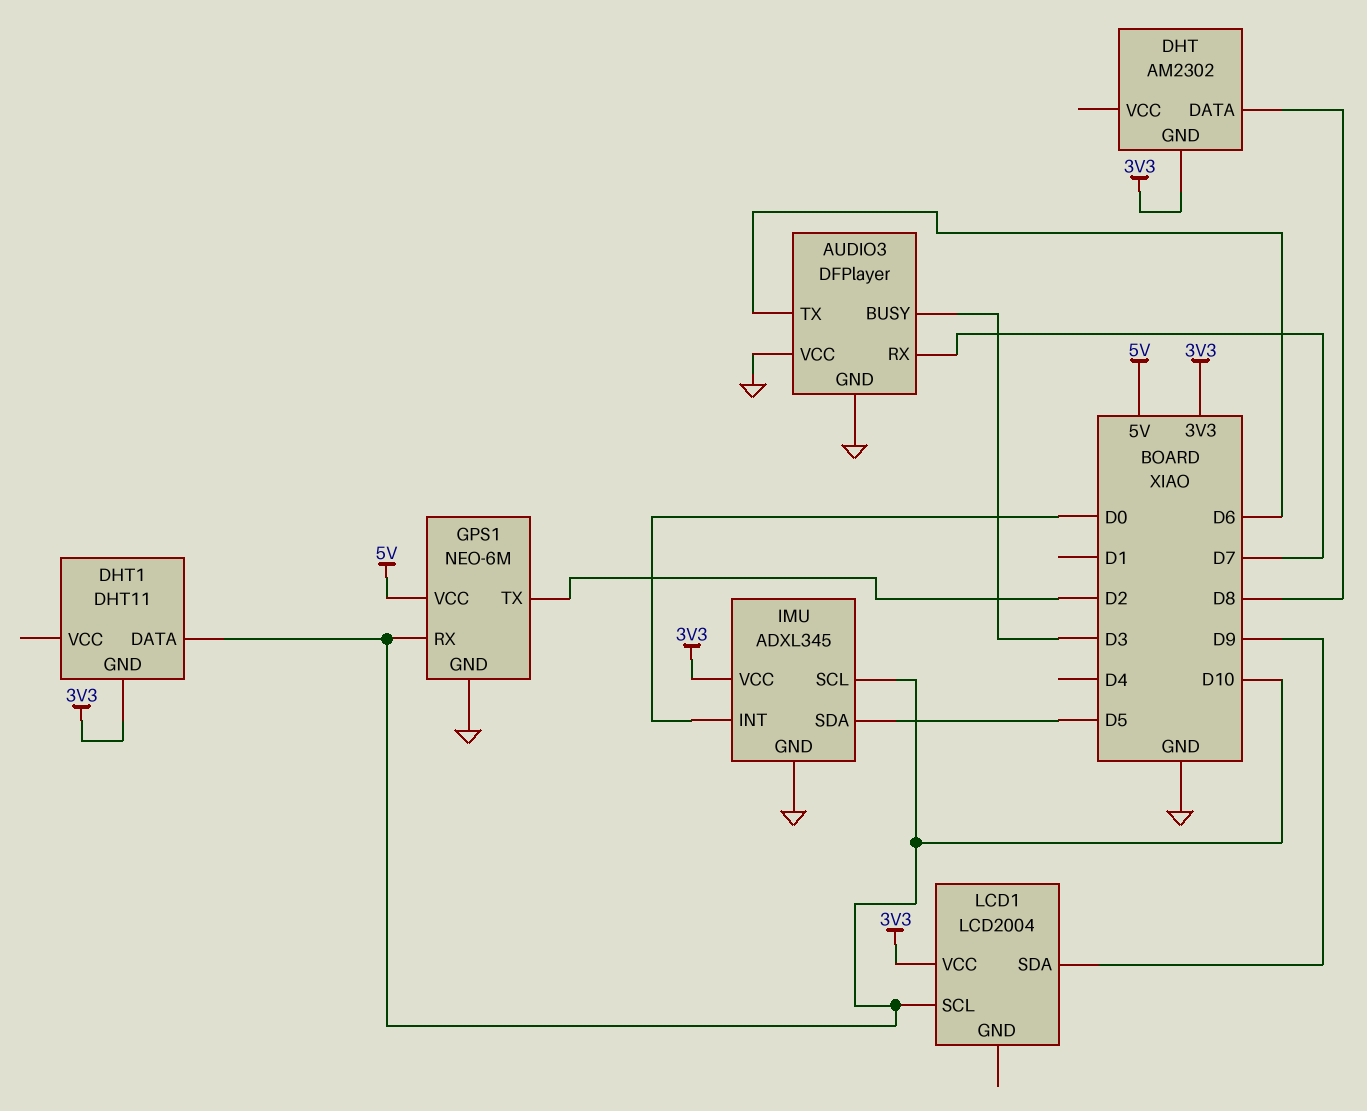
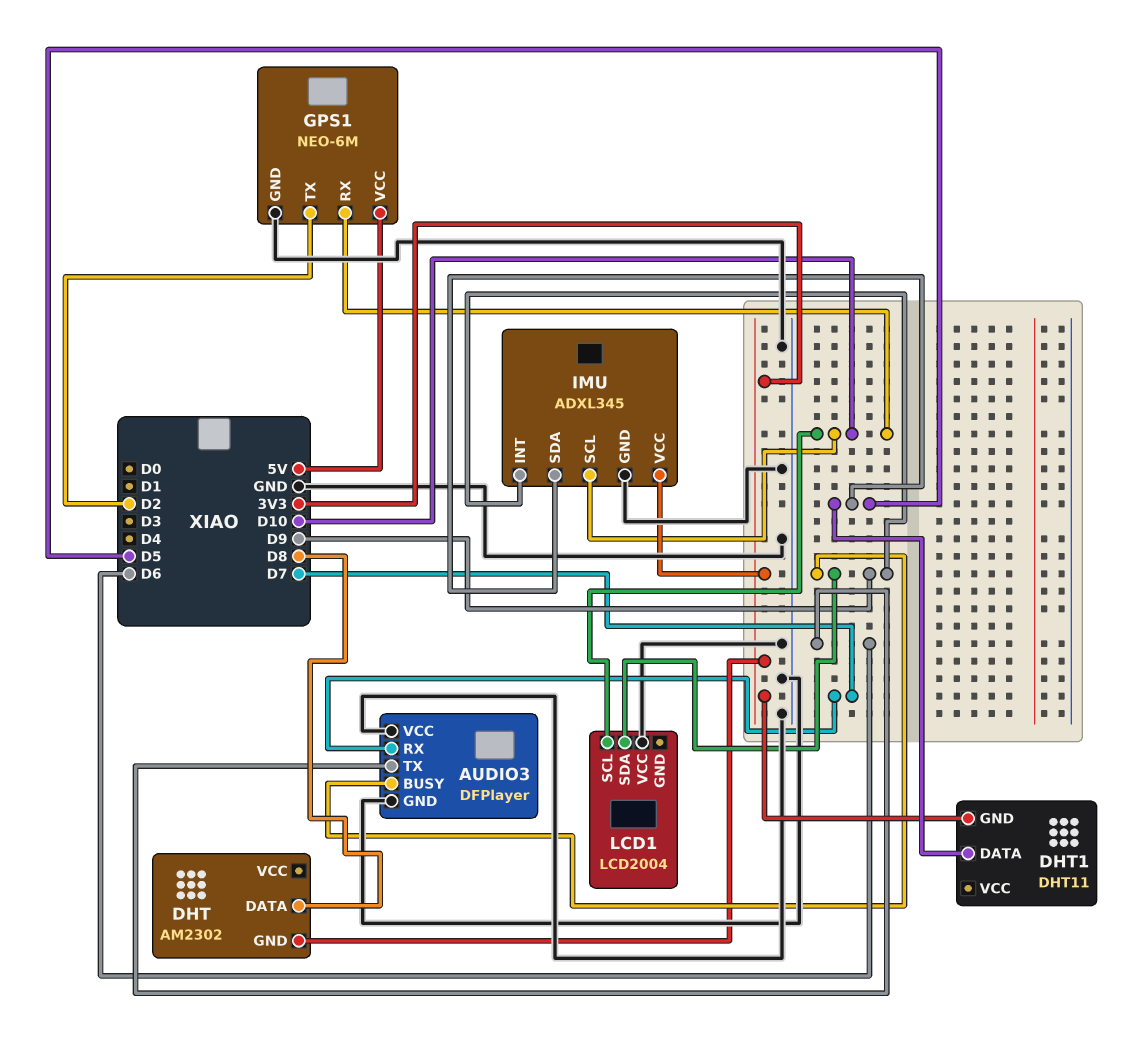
AUDIO3 pin BUSY: D3 -> D9
DHT1 pin DATA: D10 -> D5
IMU pin INT: D0 -> D9
LCD1 pin VCC: 3V3 -> GND

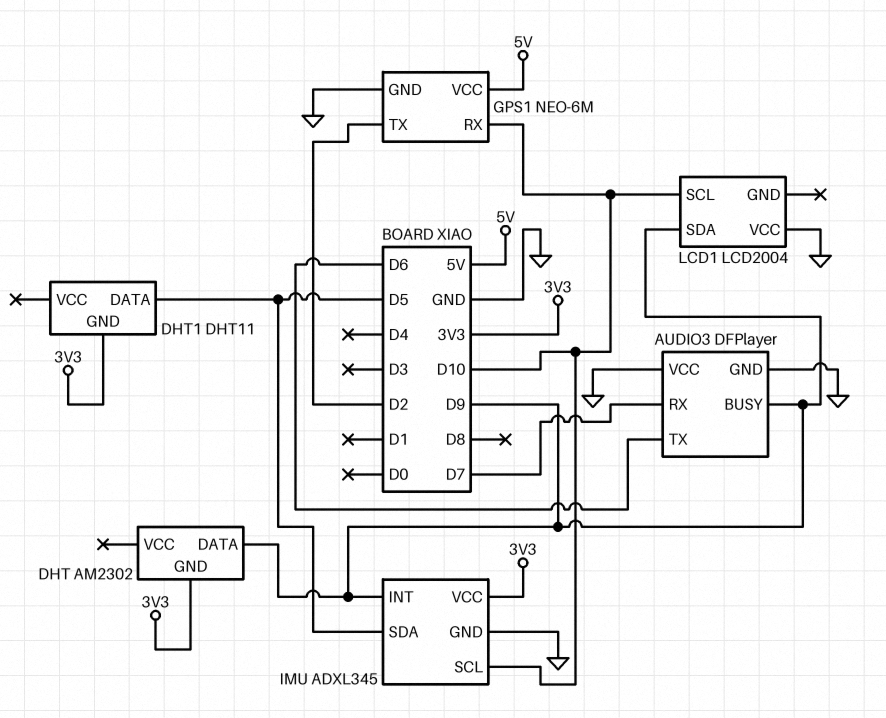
DHT pin DATA: D8 -> D9

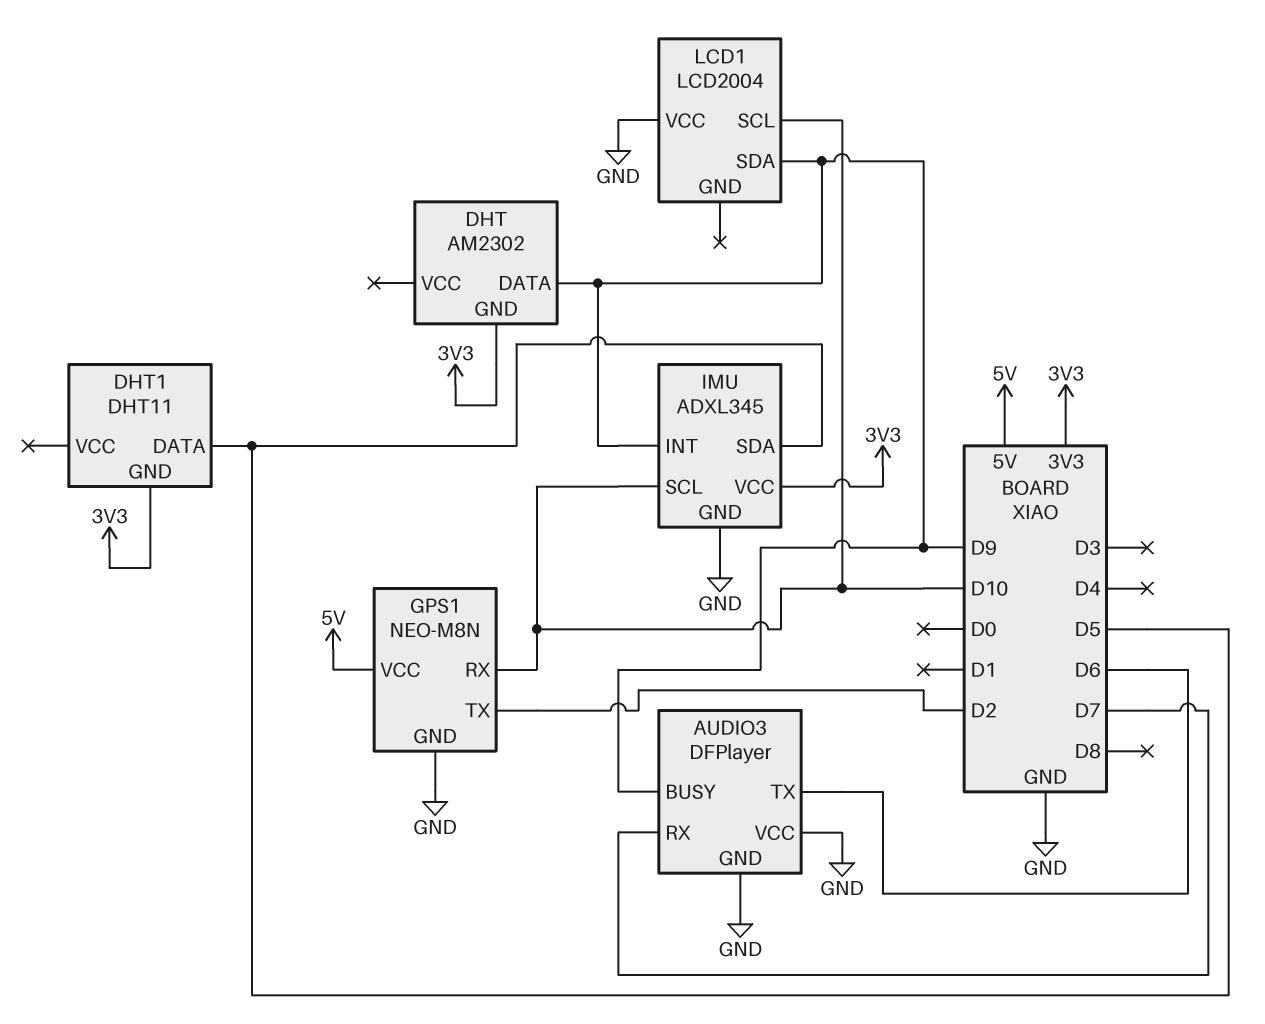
GPS1: NEO-6M -> NEO-M8N

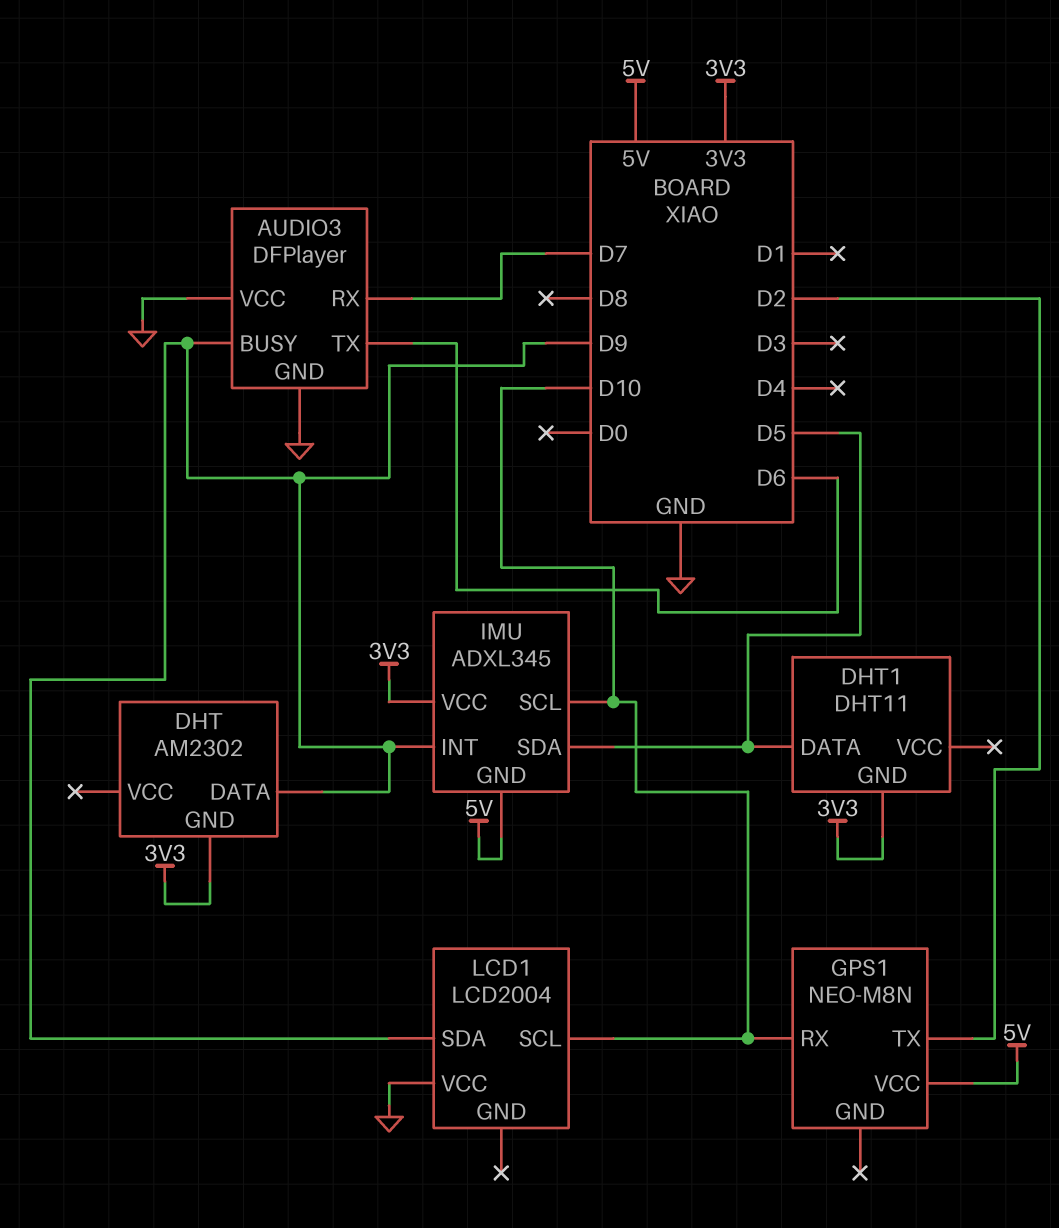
GPS1 pin GND: GND -> none
IMU pin GND: GND -> 5V

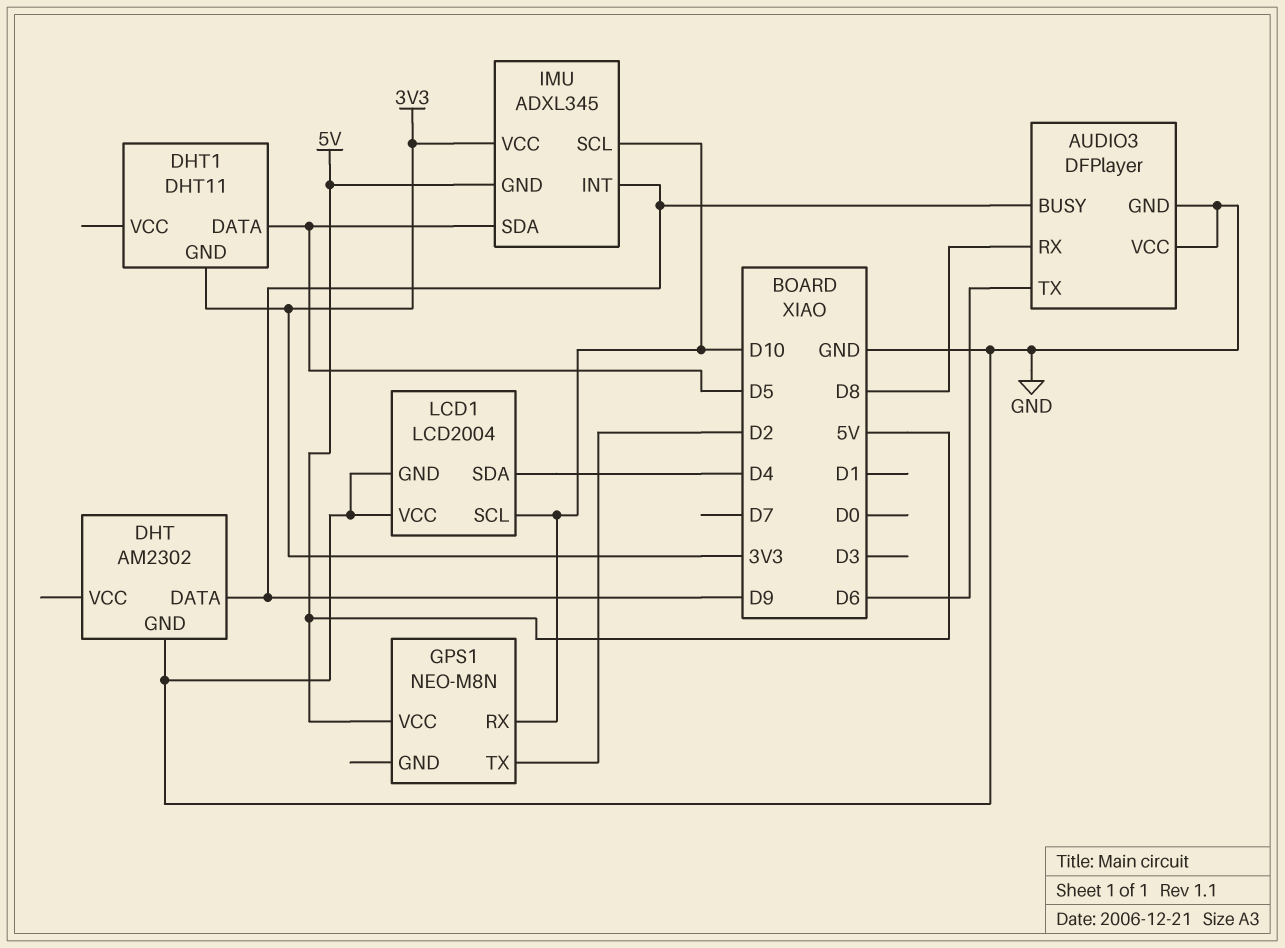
AUDIO3 pin RX: D7 -> D8
DHT pin GND: 3V3 -> GND
LCD1 pin GND: none -> GND
LCD1 pin SDA: D9 -> D4

